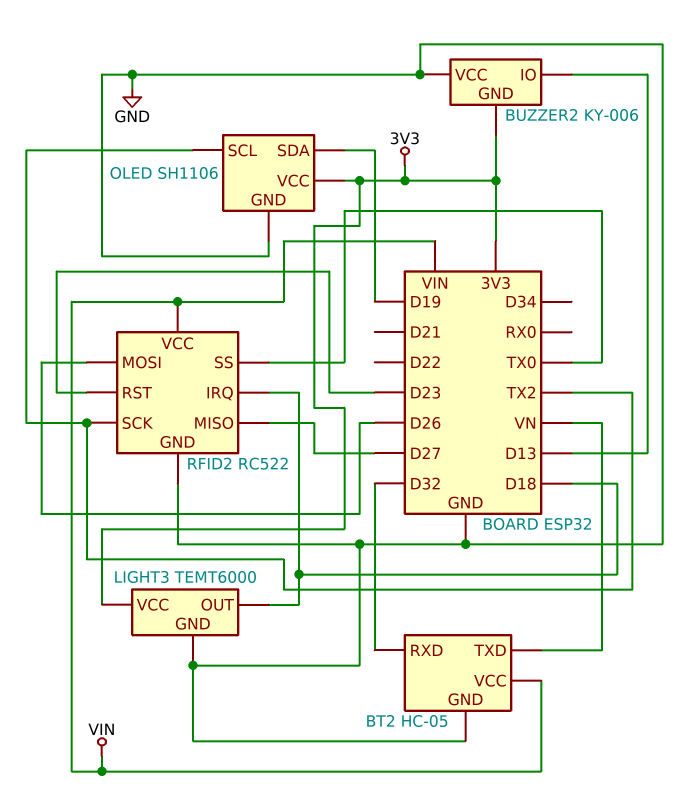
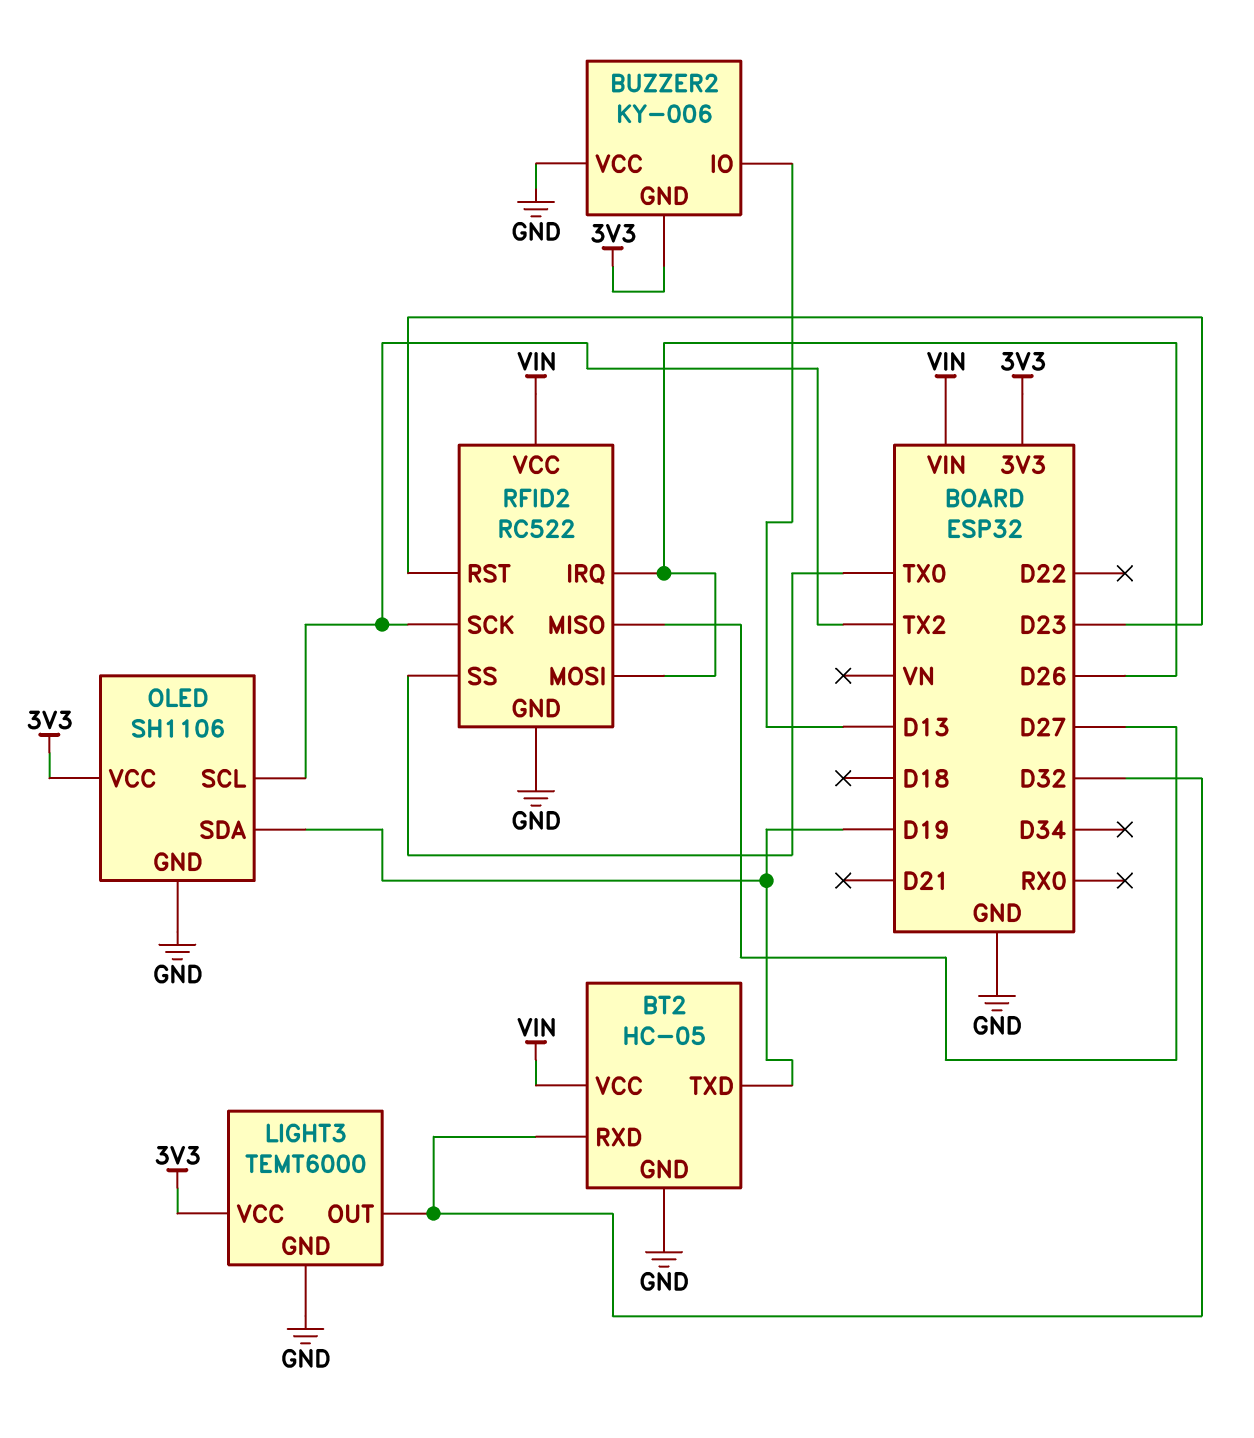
BT2 pin TXD: VN -> D19
LIGHT3 pin OUT: D18 -> D32
RFID2 pin IRQ: D18 -> D26

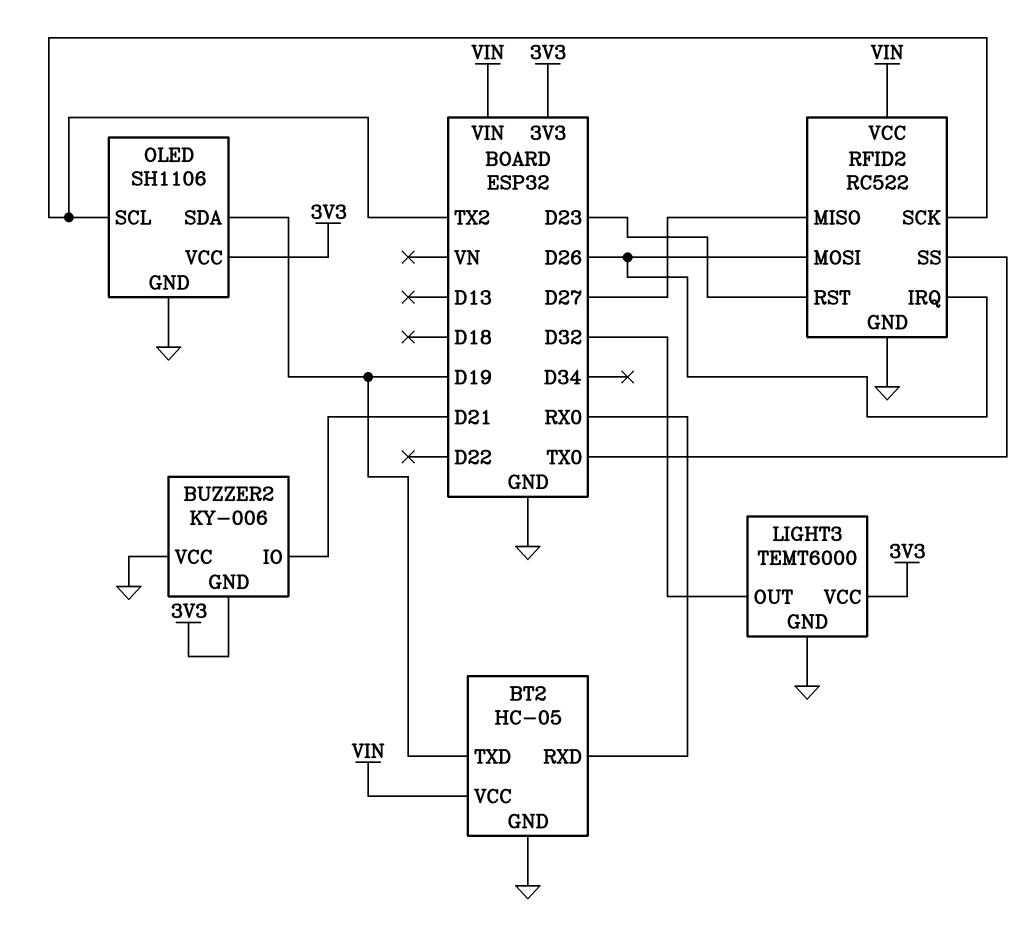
BT2 pin RXD: D32 -> RX0
BUZZER2 pin IO: D13 -> D21

